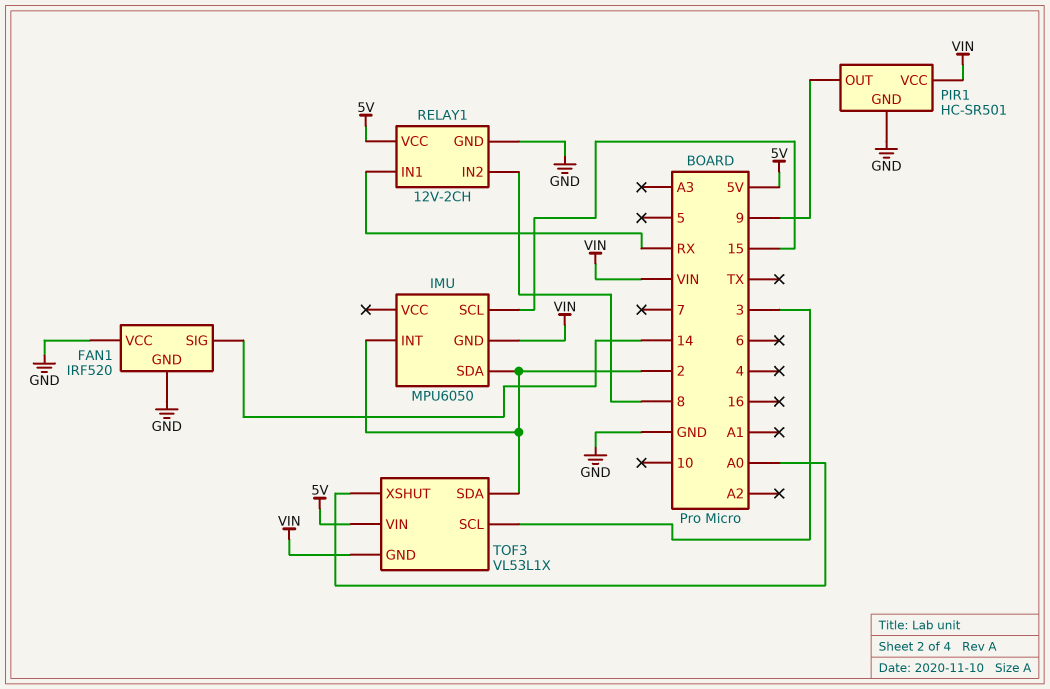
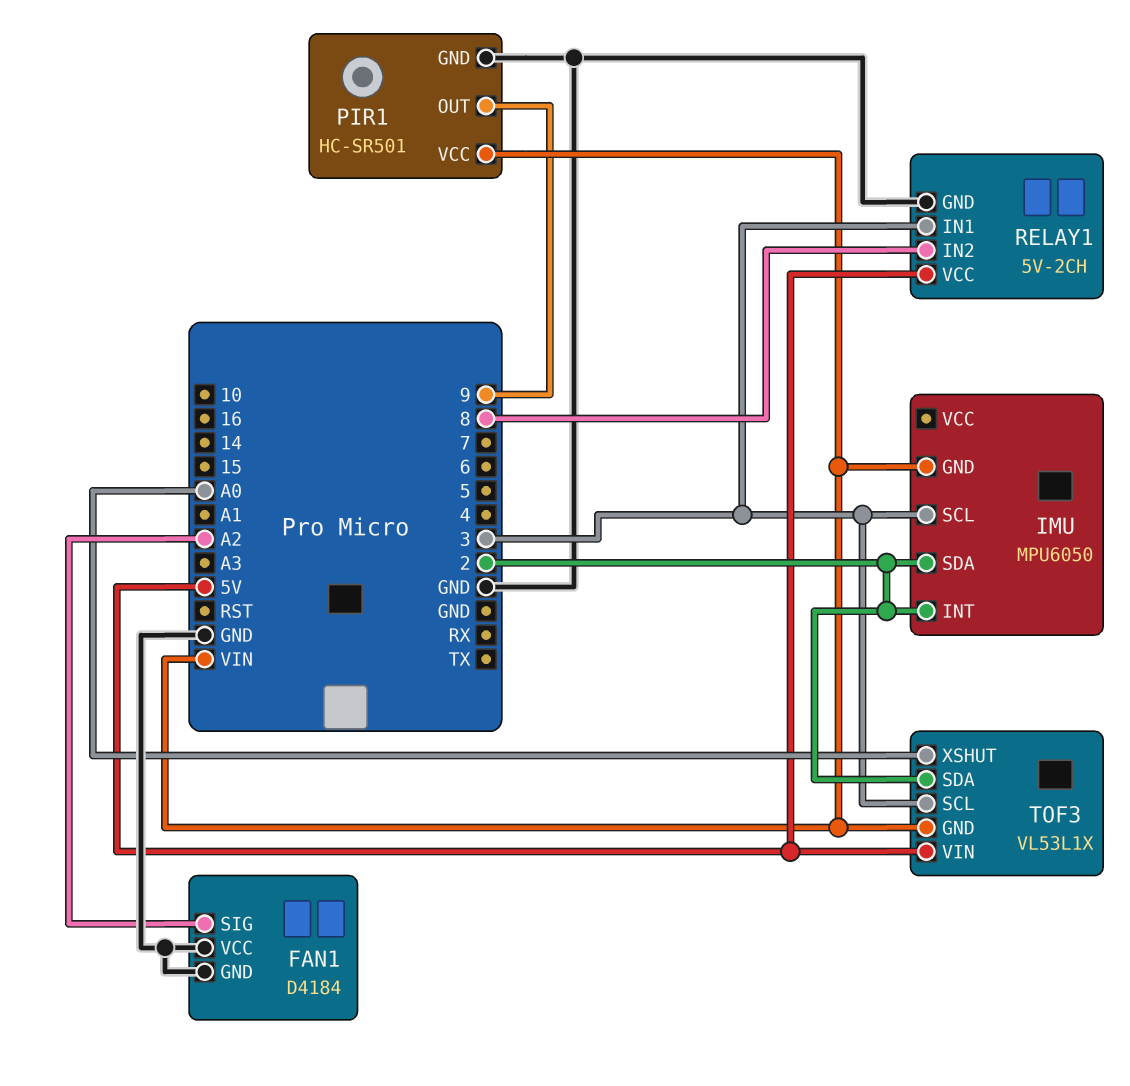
FAN1: IRF520 -> D4184
FAN1 pin SIG: 14 -> A2
IMU pin SCL: 15 -> 3
RELAY1: 12V-2CH -> 5V-2CH
RELAY1 pin IN1: RX -> 3

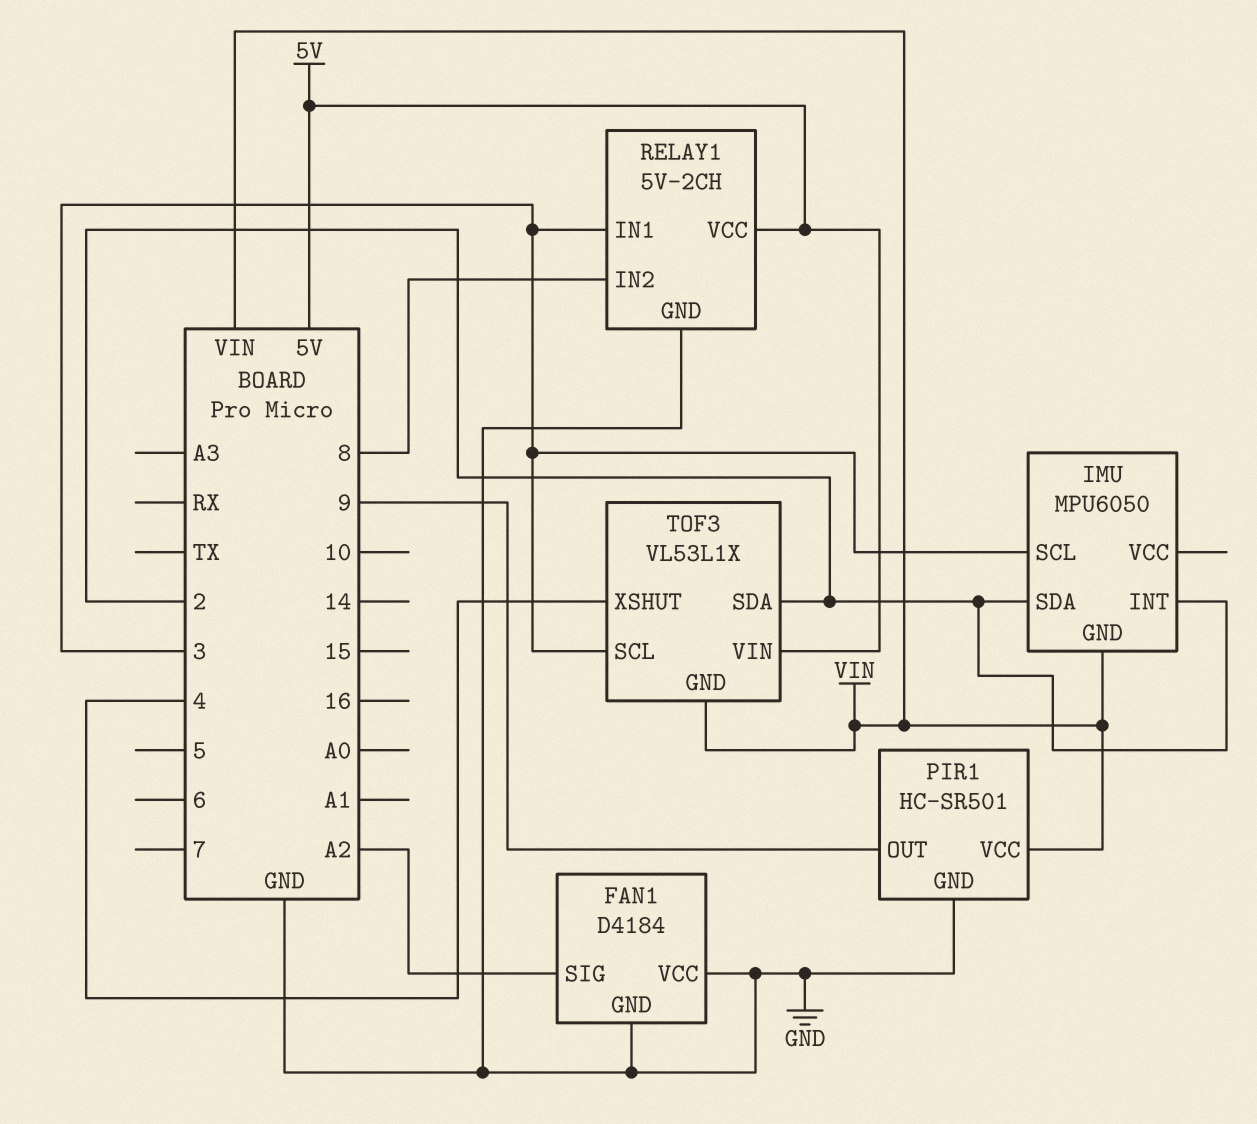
TOF3 pin XSHUT: A0 -> 4

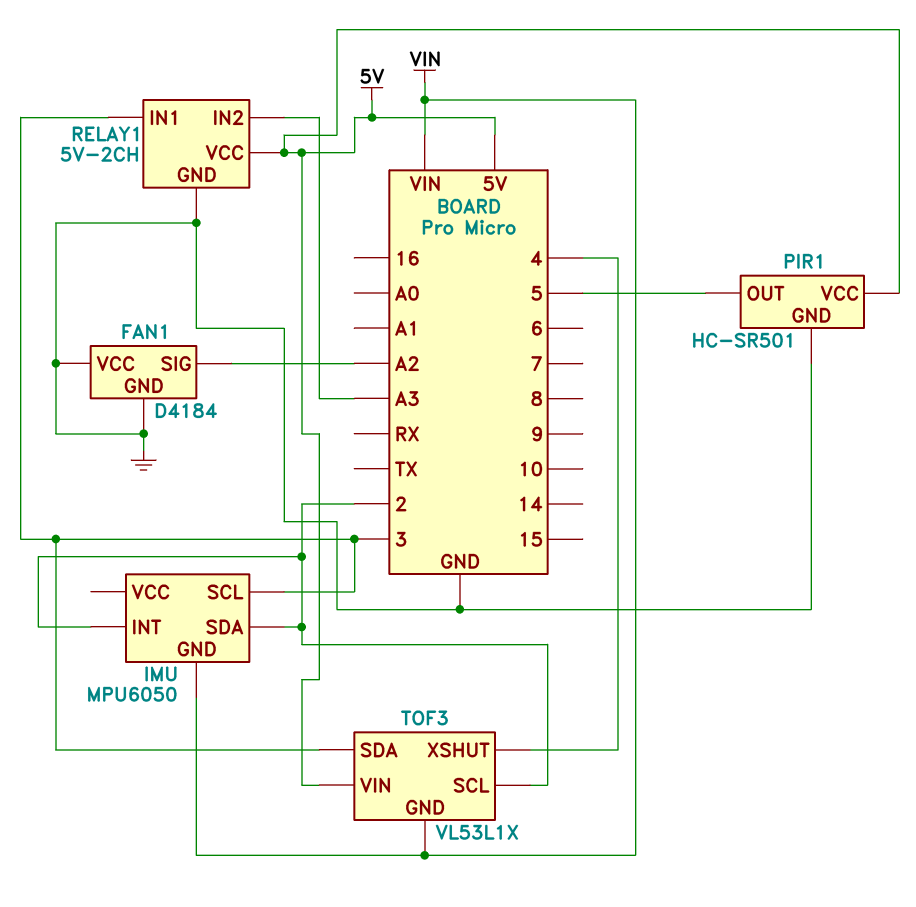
PIR1 pin OUT: 9 -> 5
PIR1 pin VCC: VIN -> 5V
RELAY1 pin IN2: 8 -> A3
TOF3 pin SCL: 3 -> 2
TOF3 pin SDA: 2 -> 3

